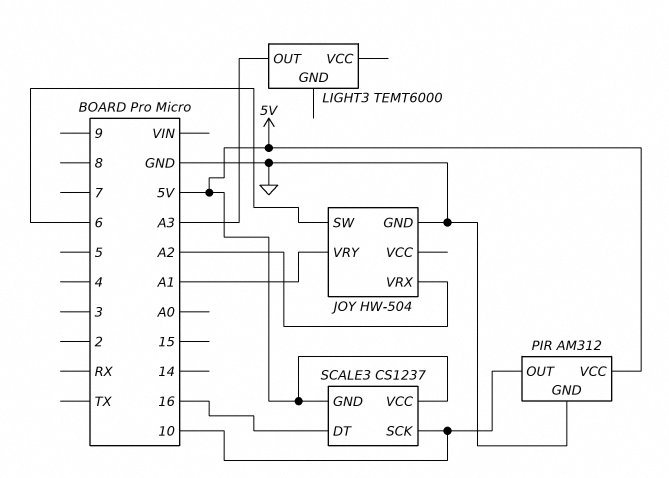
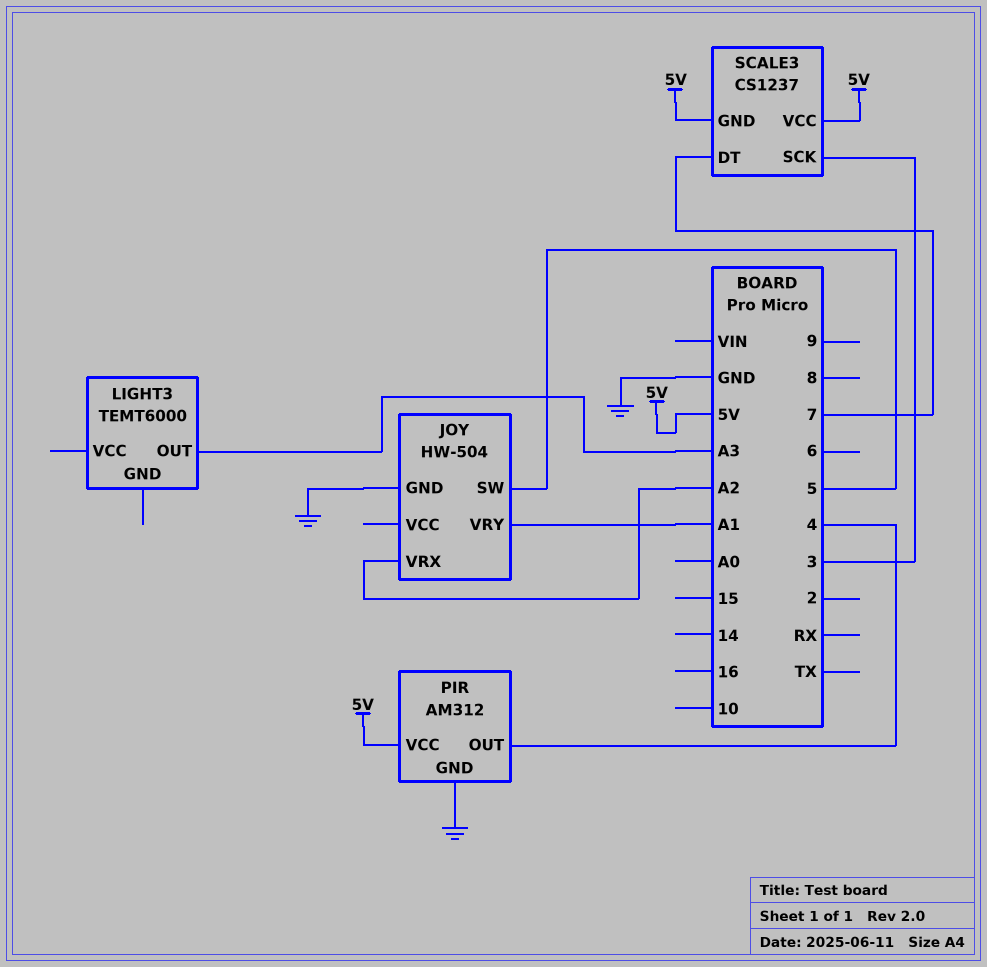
JOY pin SW: 6 -> 5
PIR pin OUT: 10 -> 4
SCALE3 pin DT: 16 -> 7
SCALE3 pin SCK: 10 -> 3

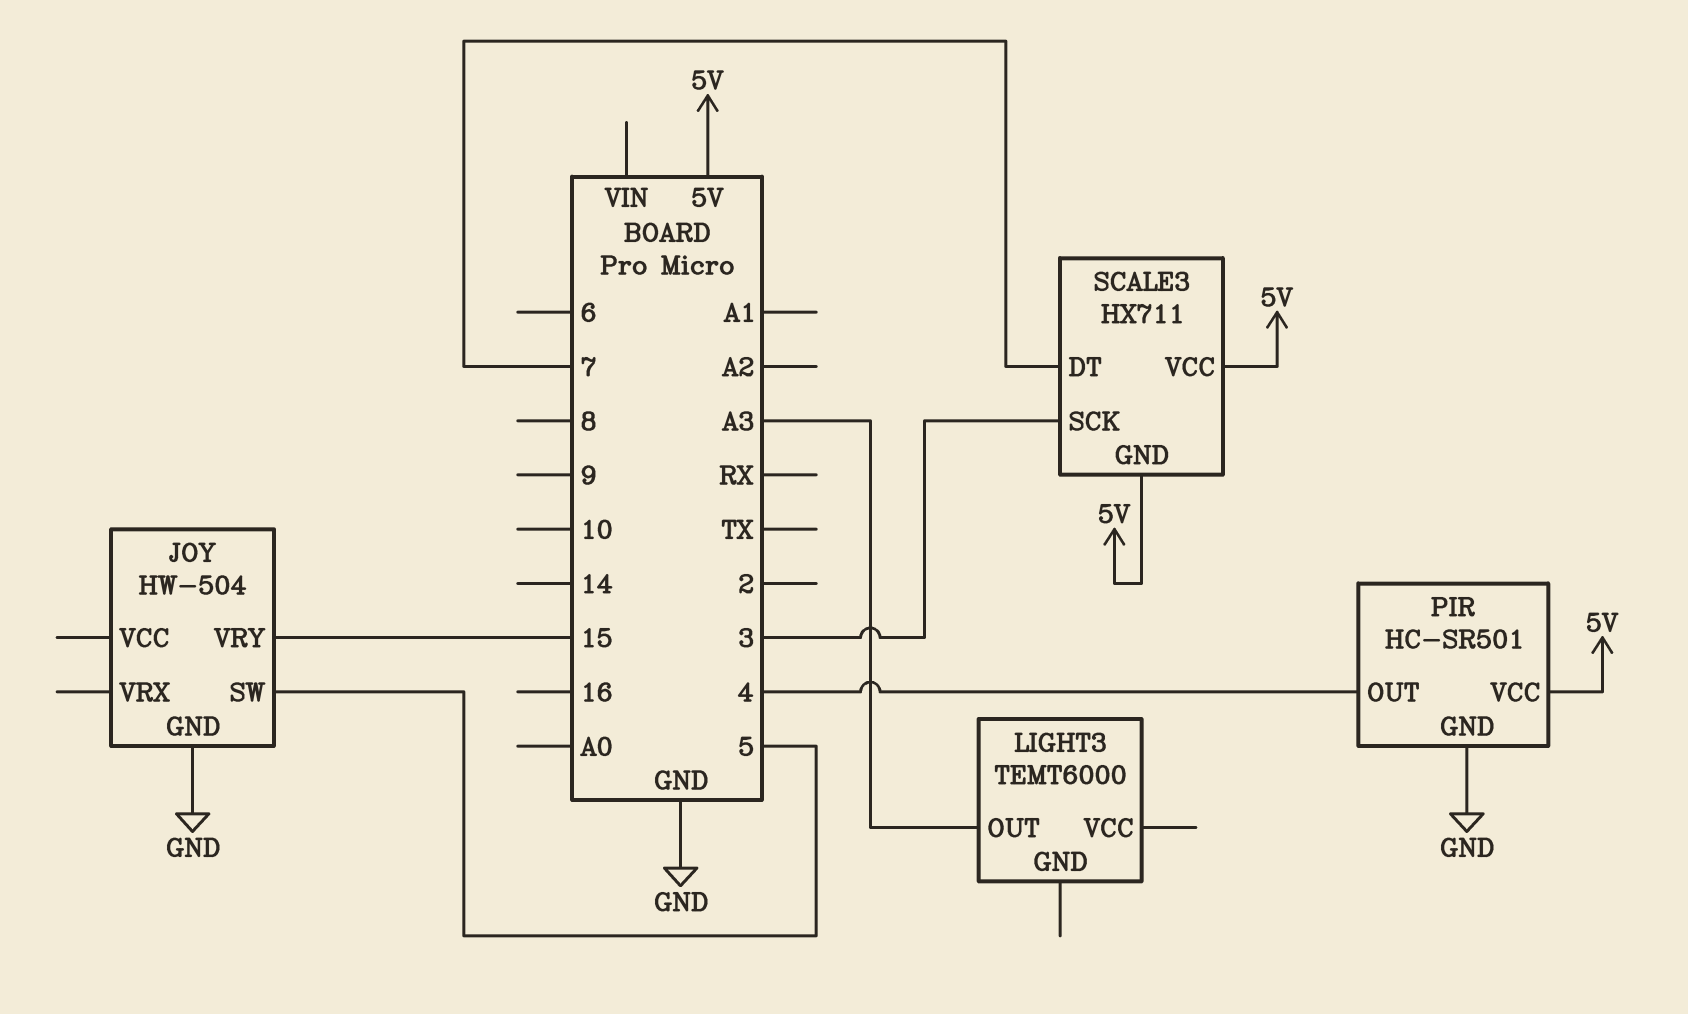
JOY pin VRX: A2 -> none
JOY pin VRY: A1 -> 15
PIR: AM312 -> HC-SR501
SCALE3: CS1237 -> HX711

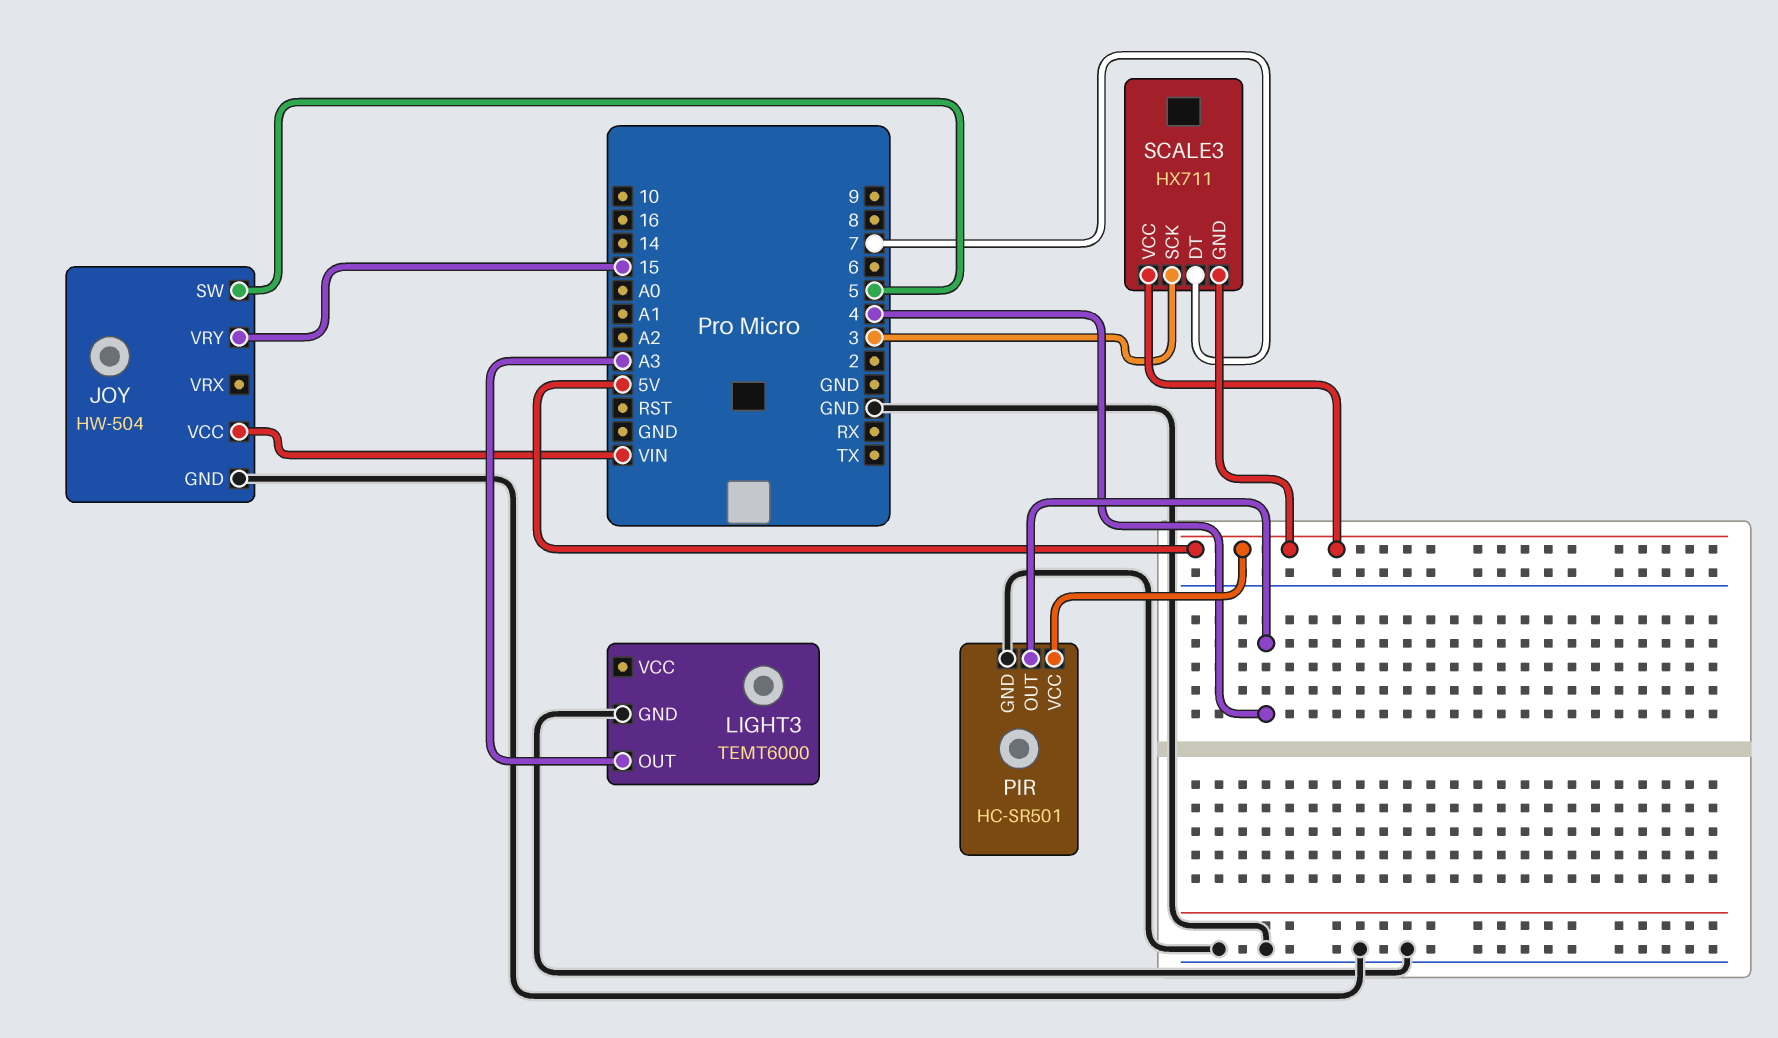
JOY pin VCC: none -> VIN
LIGHT3 pin GND: none -> GND

